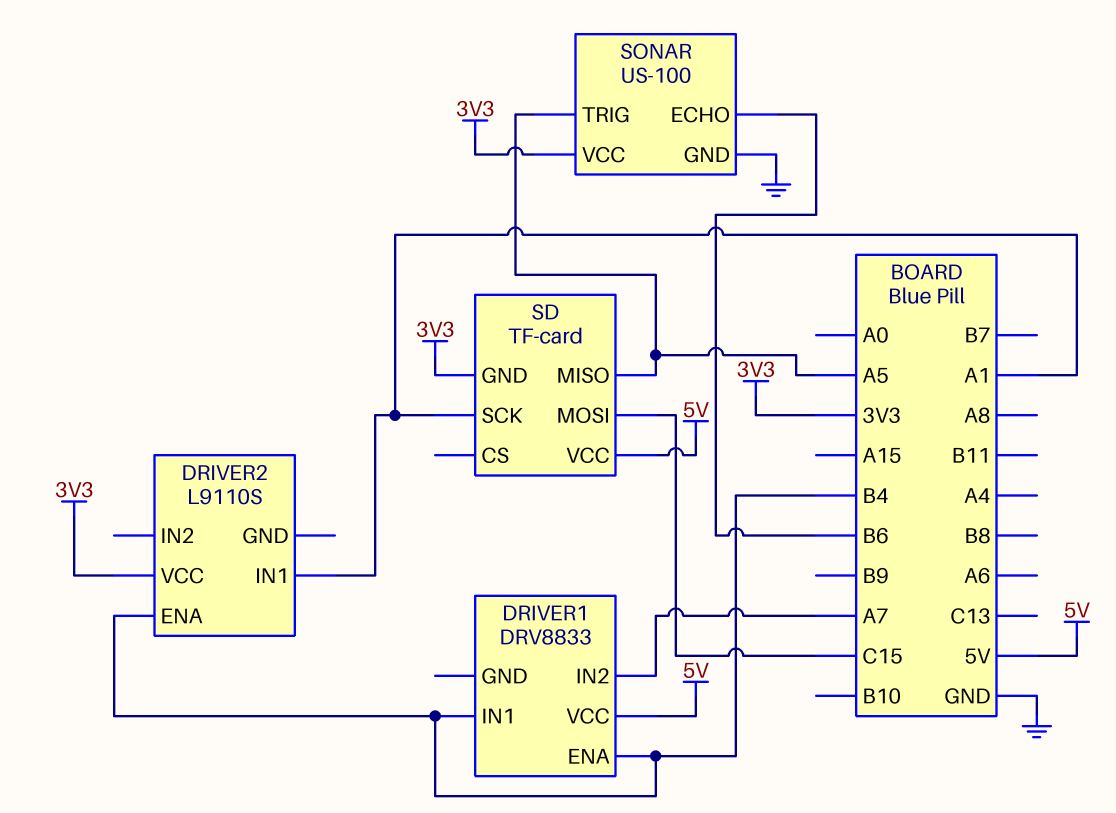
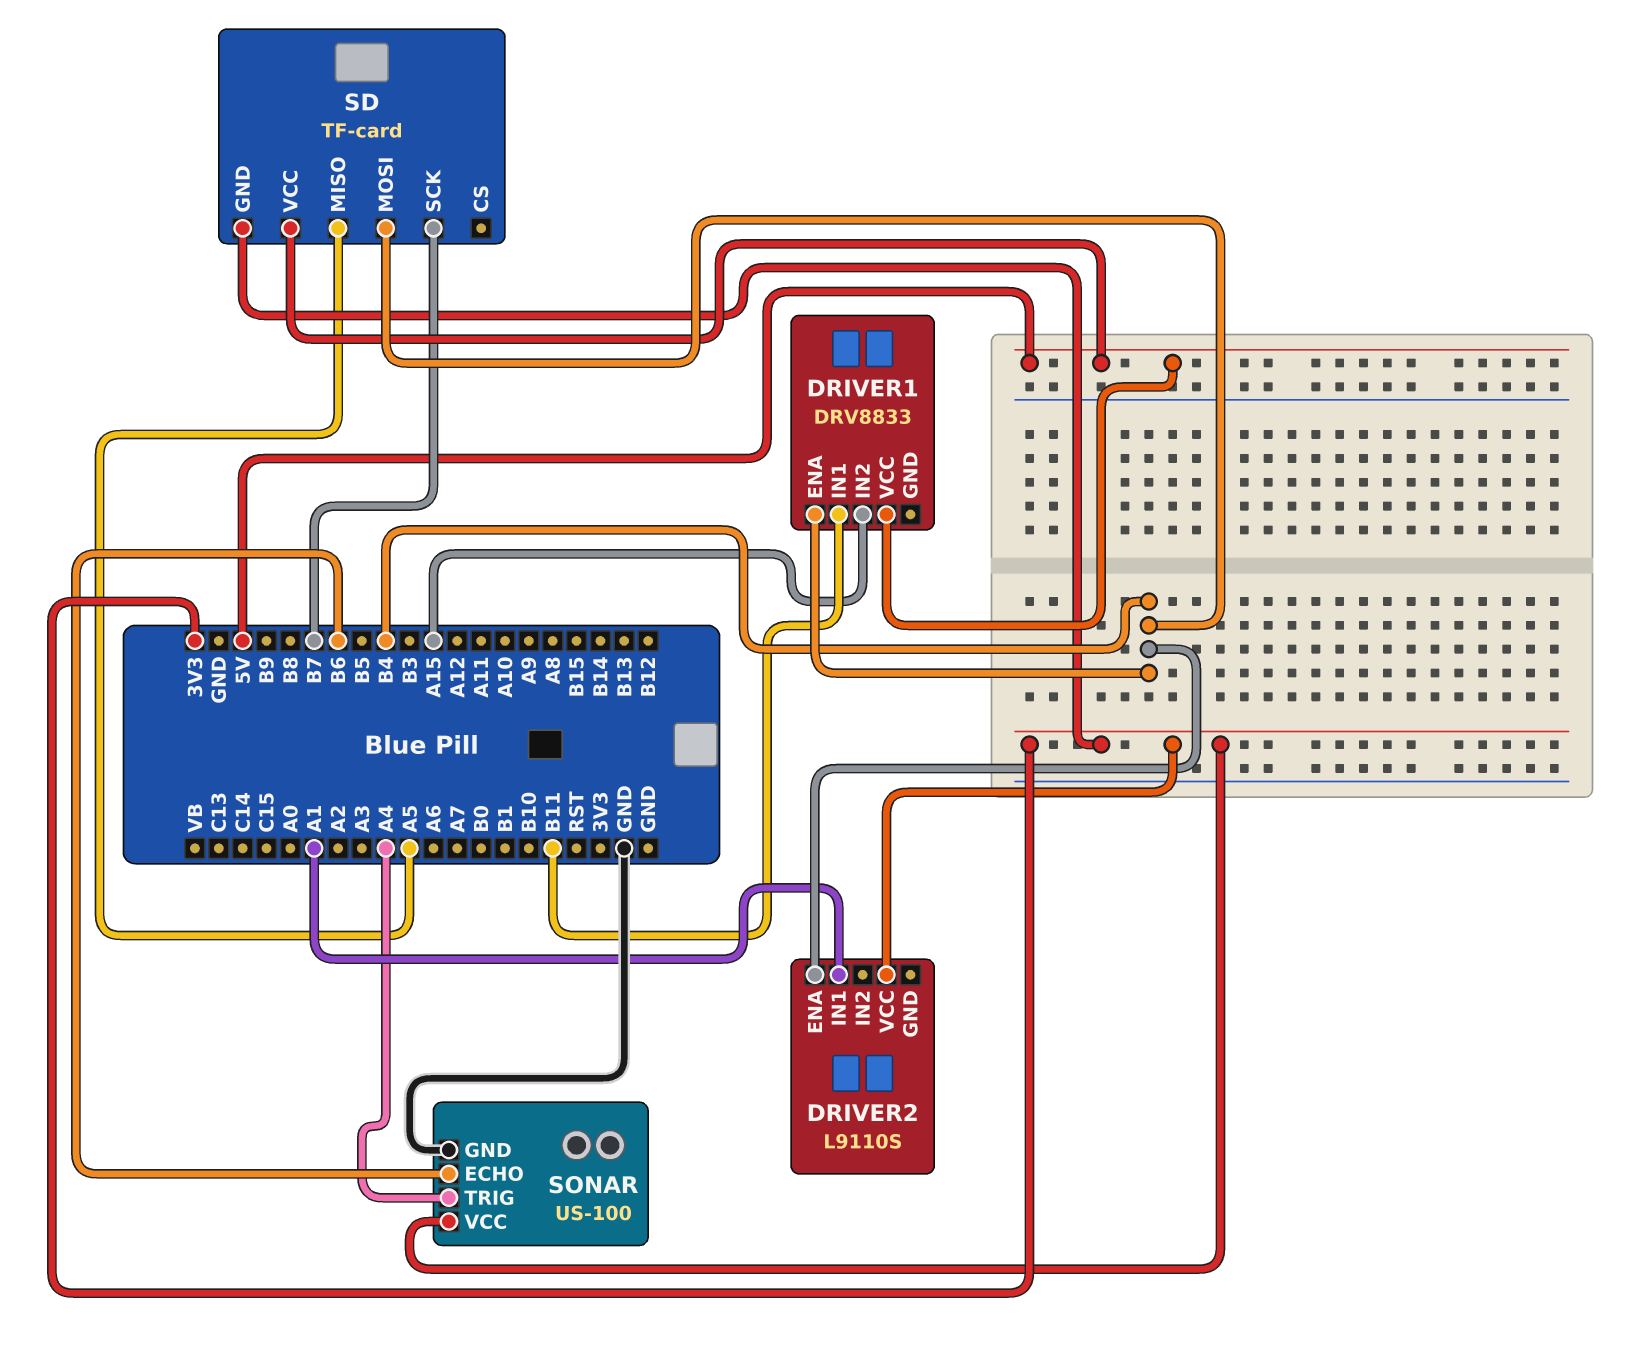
DRIVER1 pin IN1: B4 -> B11
DRIVER1 pin IN2: A7 -> A15
SD pin MOSI: C15 -> B4
SD pin SCK: A1 -> B7
SONAR pin TRIG: A5 -> A4

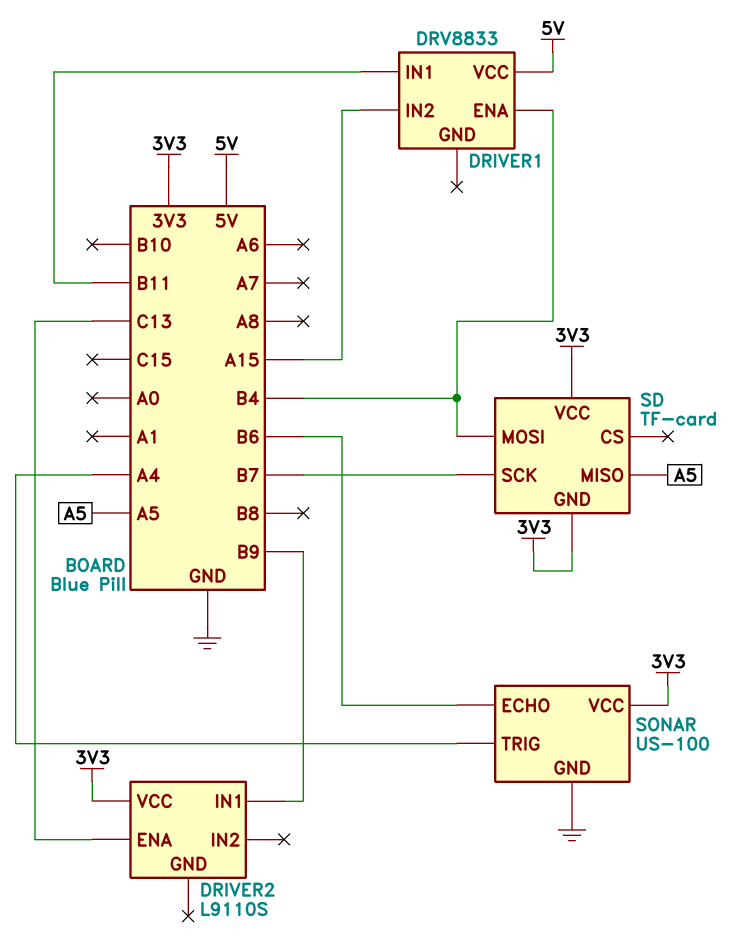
DRIVER2 pin ENA: B4 -> C13
DRIVER2 pin IN1: A1 -> B9
SD pin VCC: 5V -> 3V3

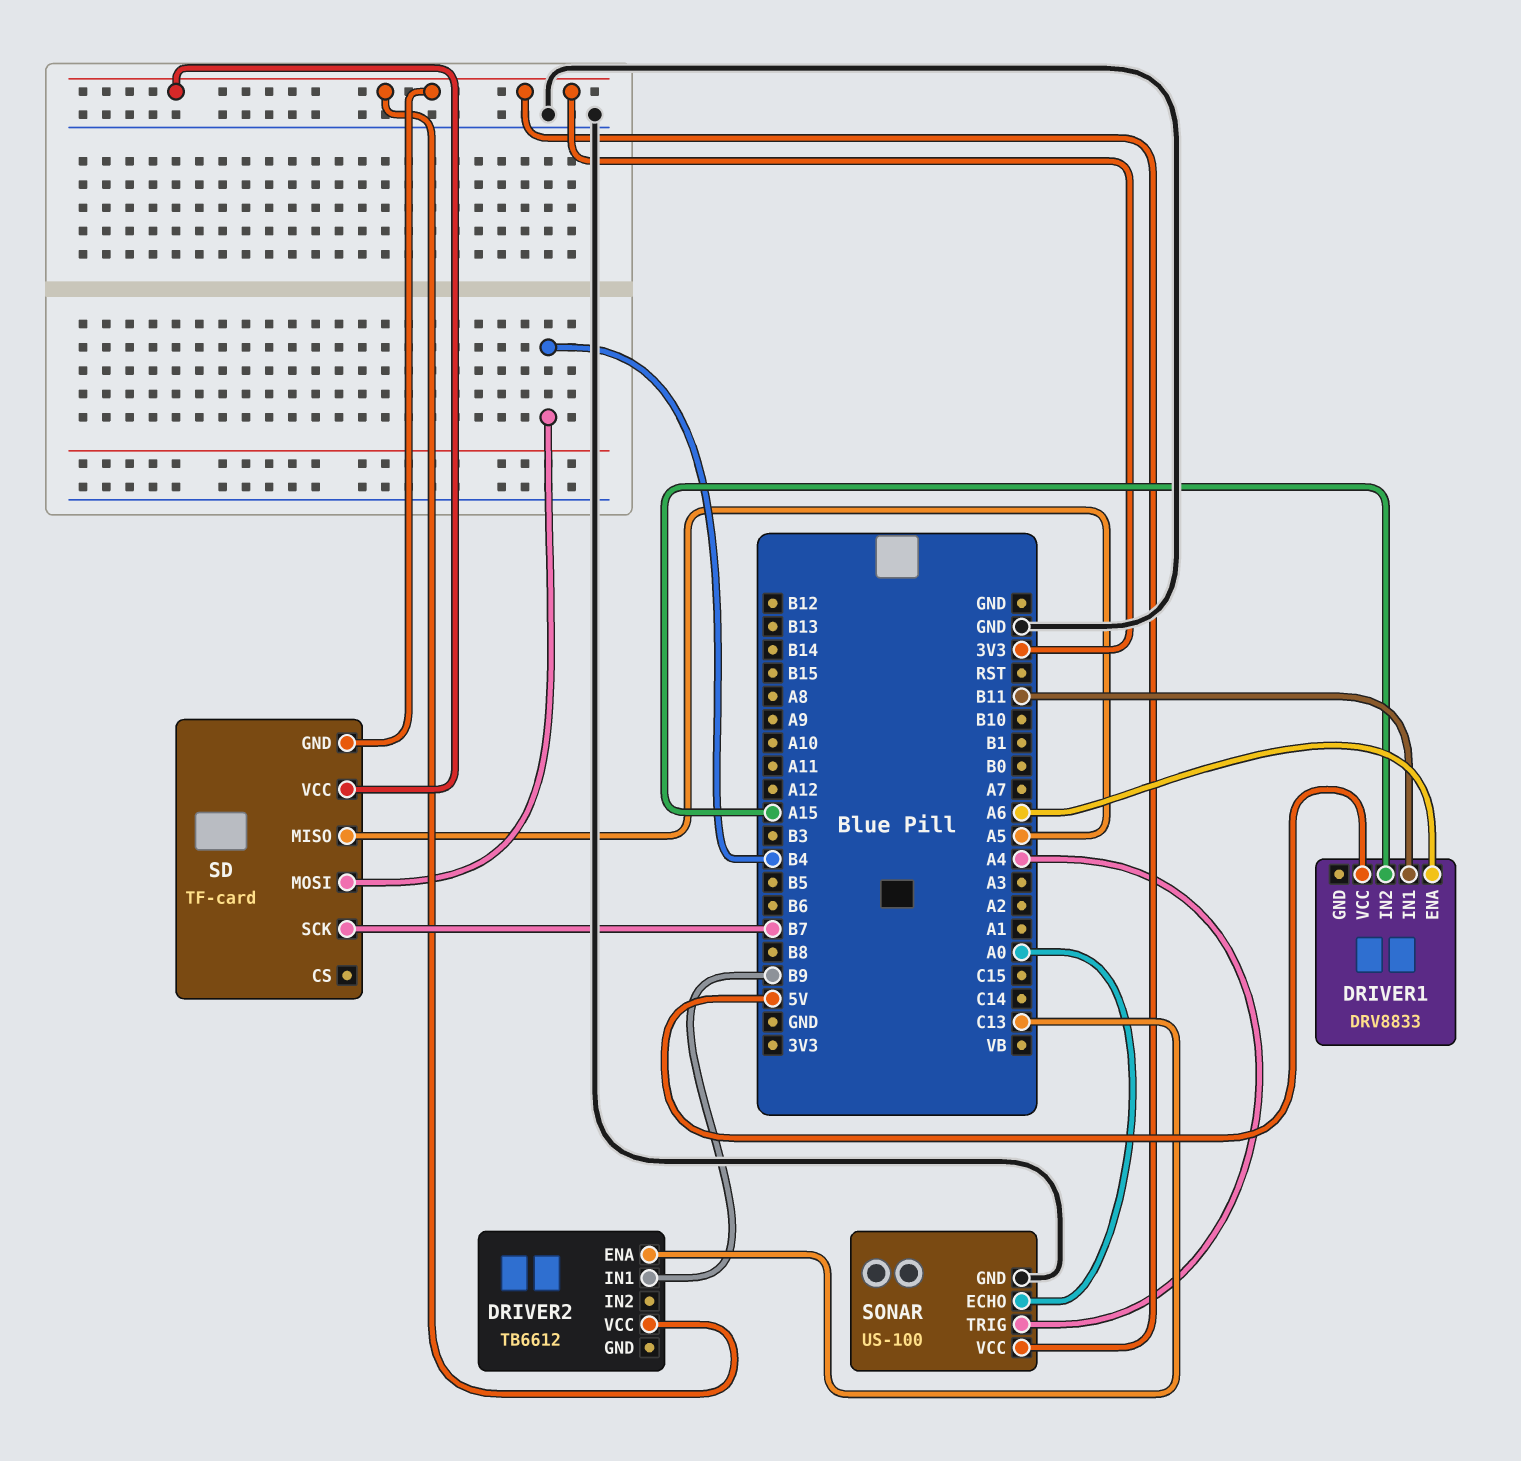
DRIVER1 pin ENA: B4 -> A6
DRIVER2: L9110S -> TB6612
SONAR pin ECHO: B6 -> A0

